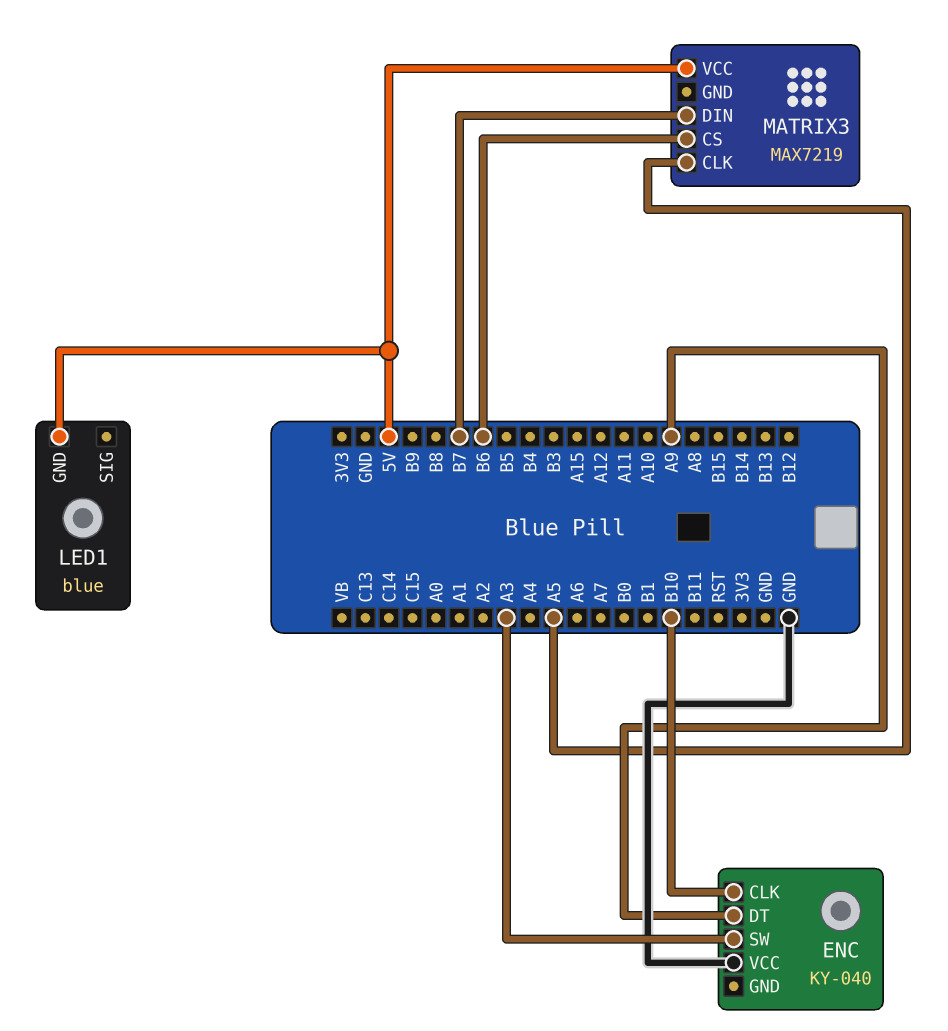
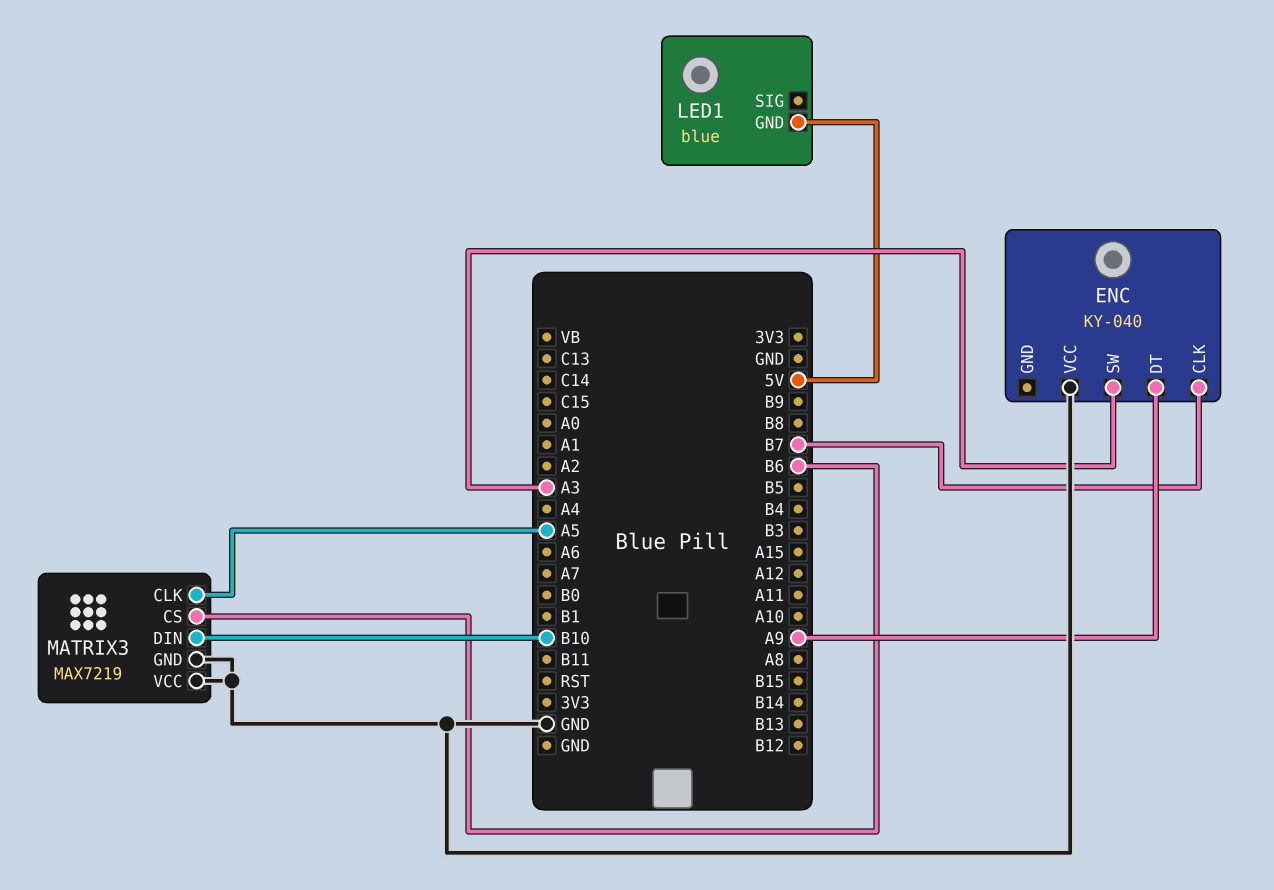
ENC pin CLK: B10 -> B7
MATRIX3 pin DIN: B7 -> B10
MATRIX3 pin GND: none -> GND
MATRIX3 pin VCC: 5V -> GND

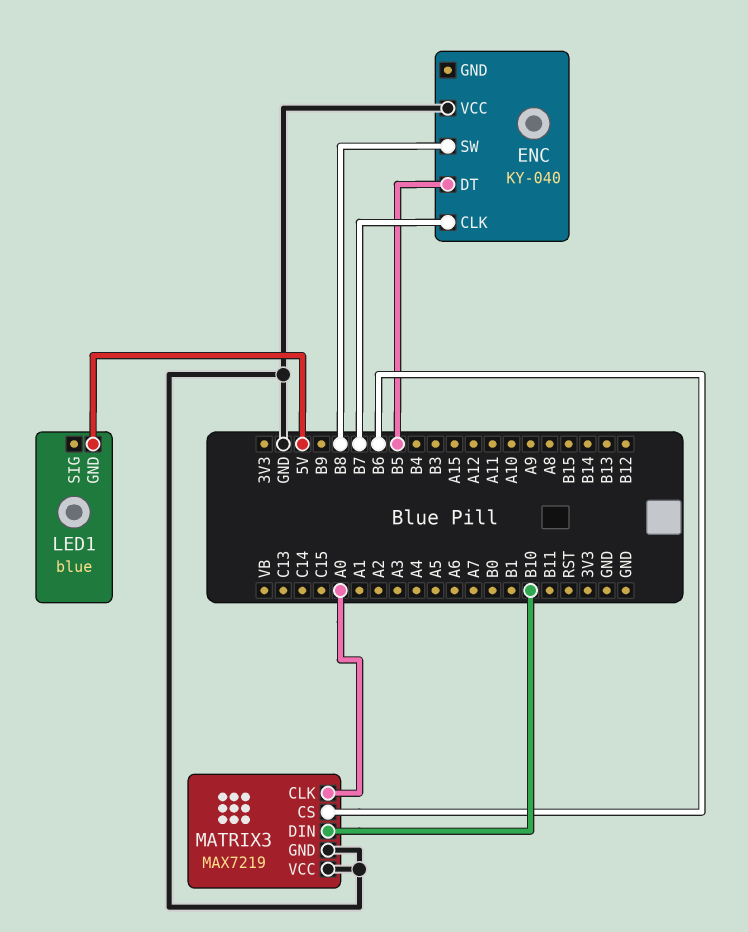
ENC pin DT: A9 -> B5
ENC pin SW: A3 -> B8
MATRIX3 pin CLK: A5 -> A0

